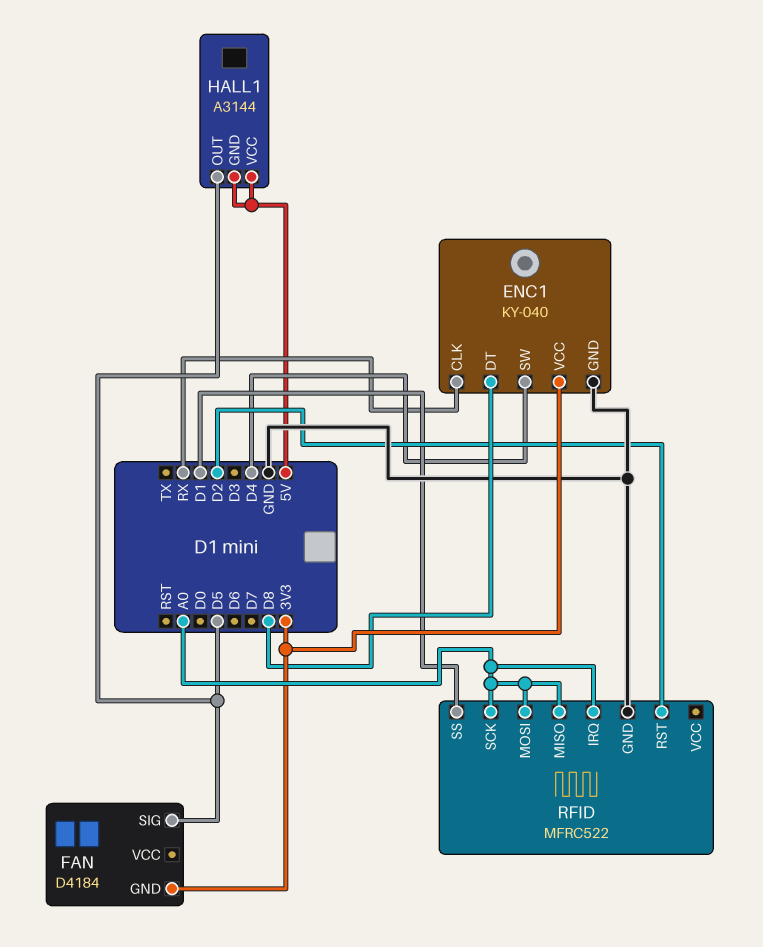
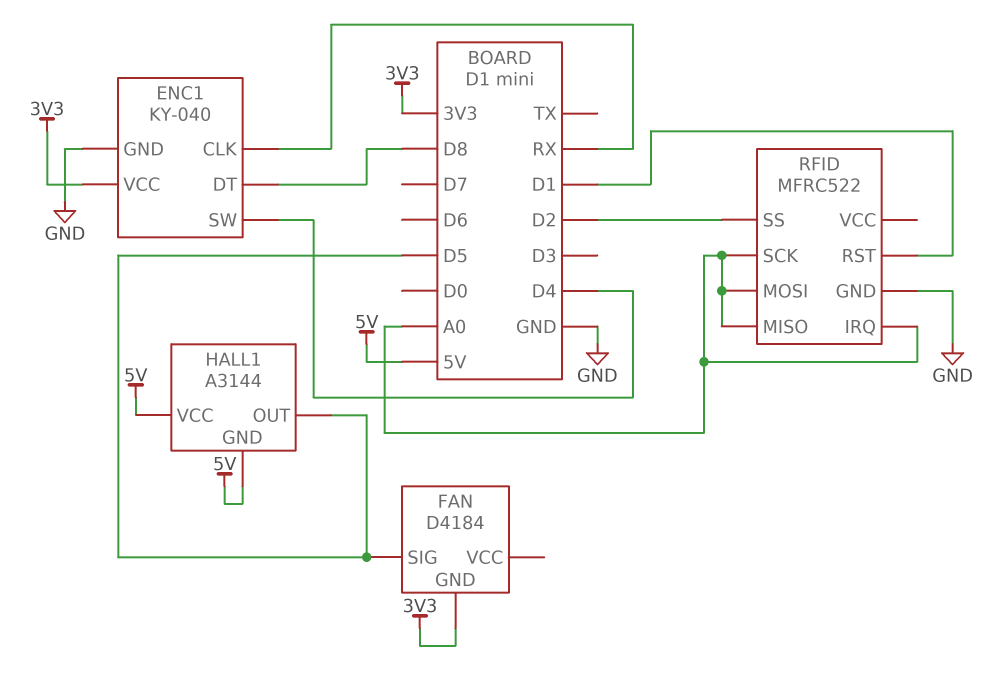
RFID pin RST: D2 -> D1
RFID pin SS: D1 -> D2

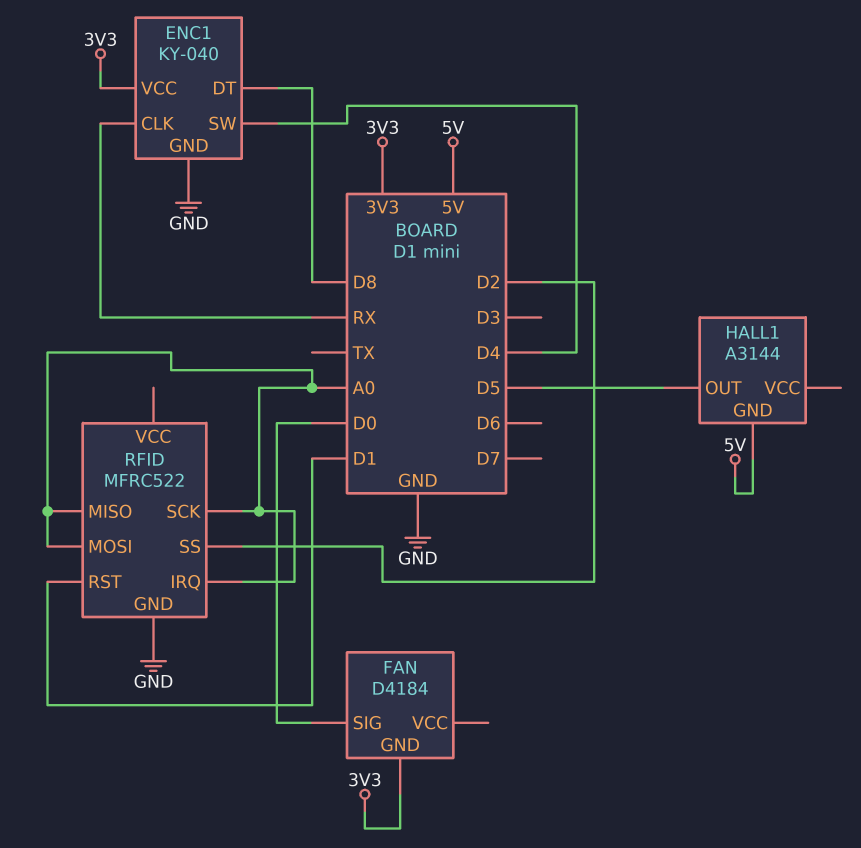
FAN pin SIG: D5 -> D0
HALL1 pin VCC: 5V -> none

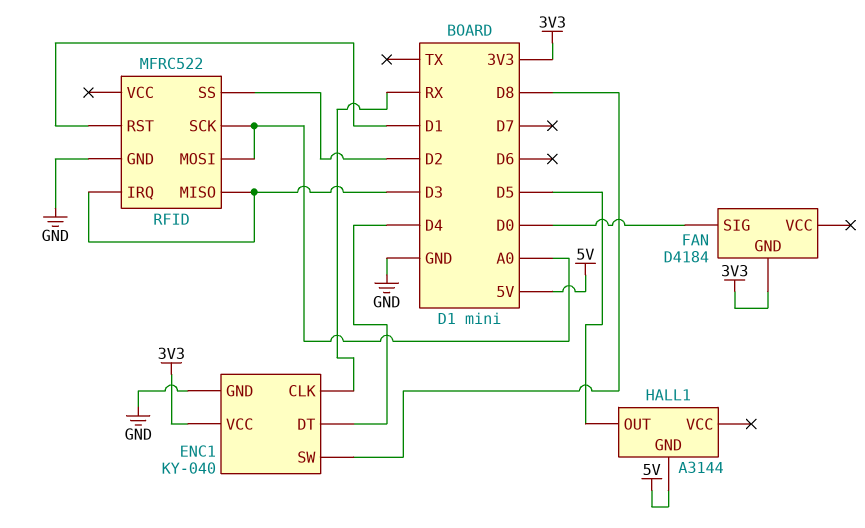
ENC1 pin DT: D8 -> D4
ENC1 pin SW: D4 -> D8
RFID pin IRQ: A0 -> D3
RFID pin MISO: A0 -> D3

